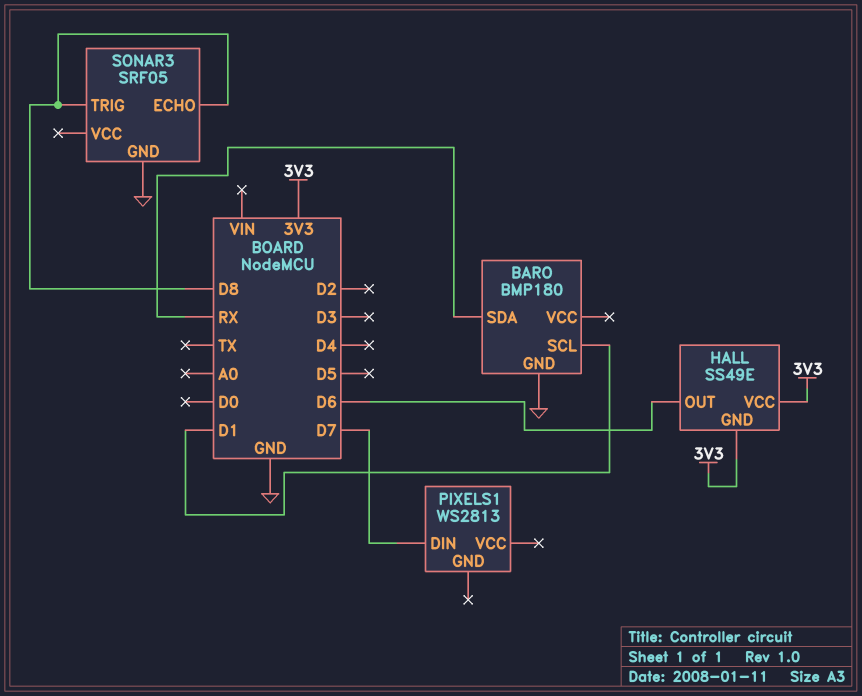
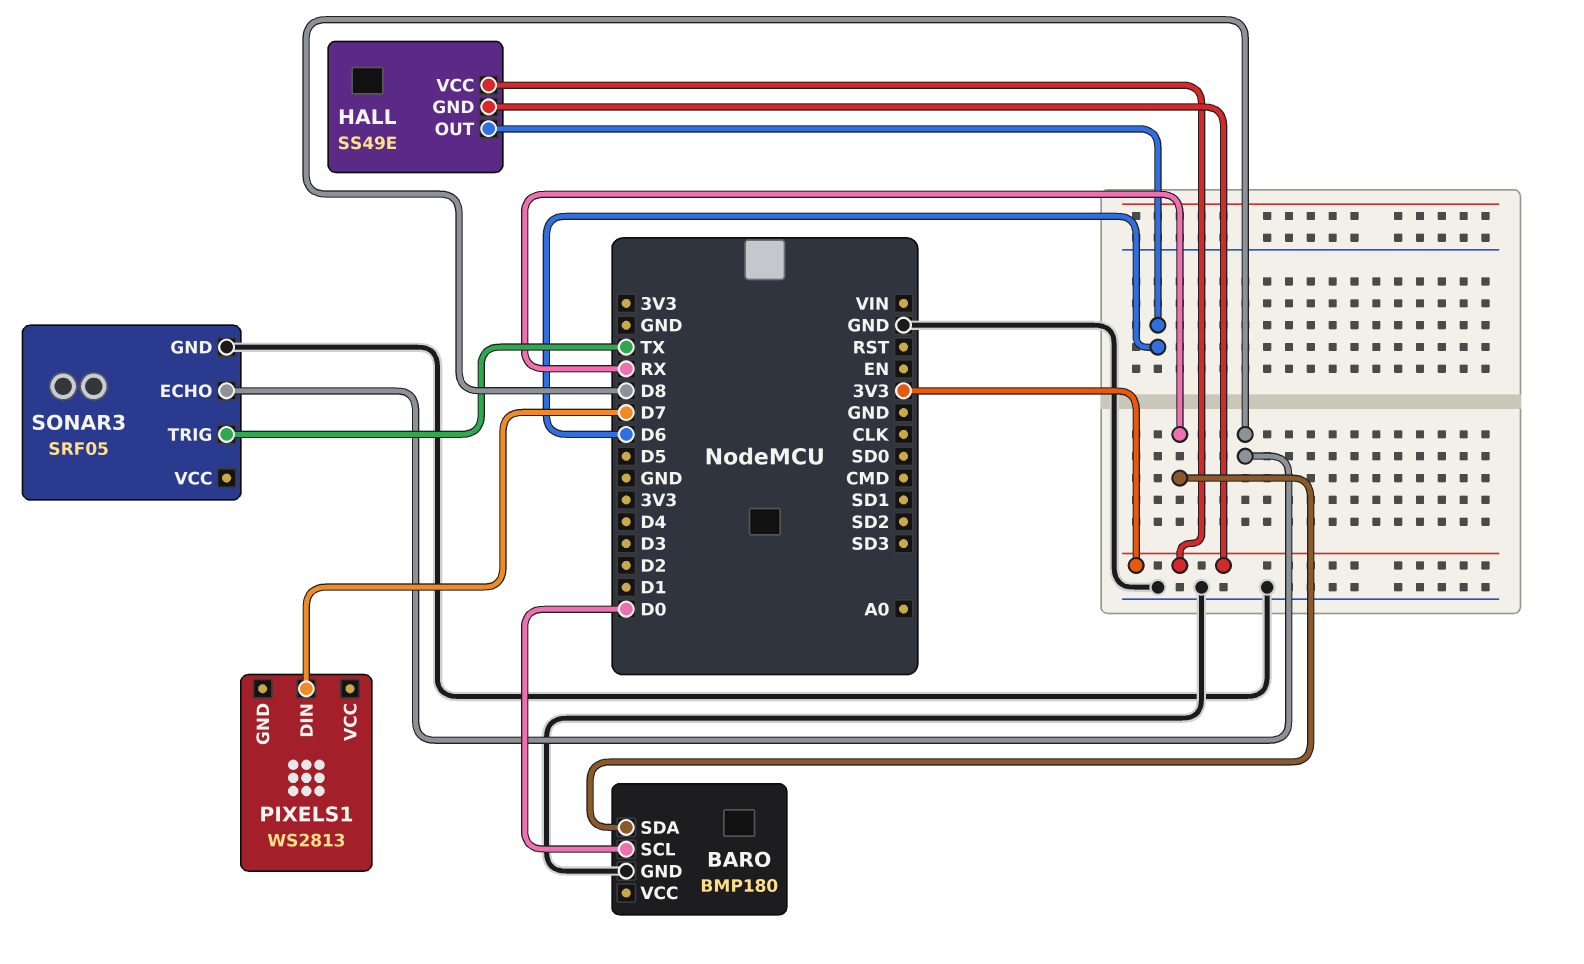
BARO pin SCL: D1 -> D0
SONAR3 pin TRIG: D8 -> TX

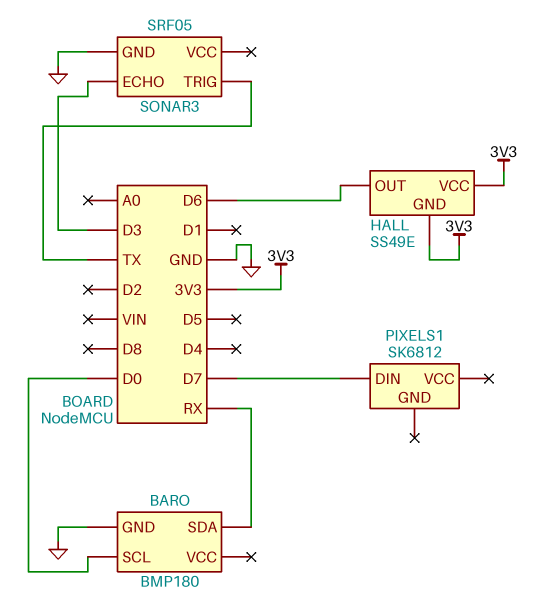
PIXELS1: WS2813 -> SK6812
SONAR3 pin ECHO: D8 -> D3

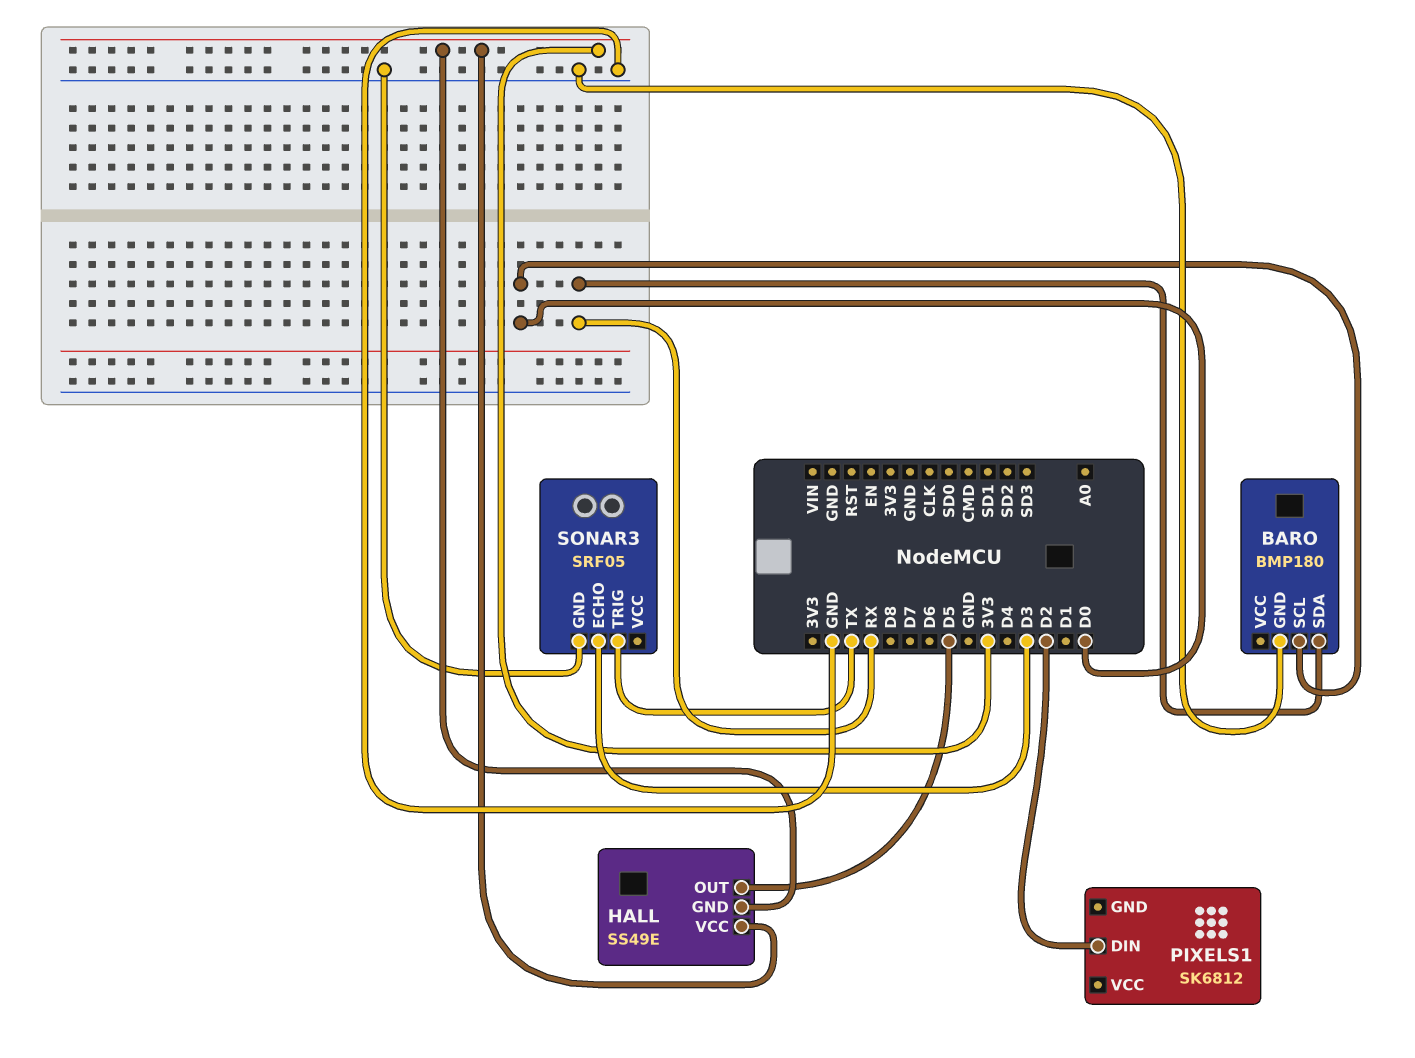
HALL pin OUT: D6 -> D5
PIXELS1 pin DIN: D7 -> D2

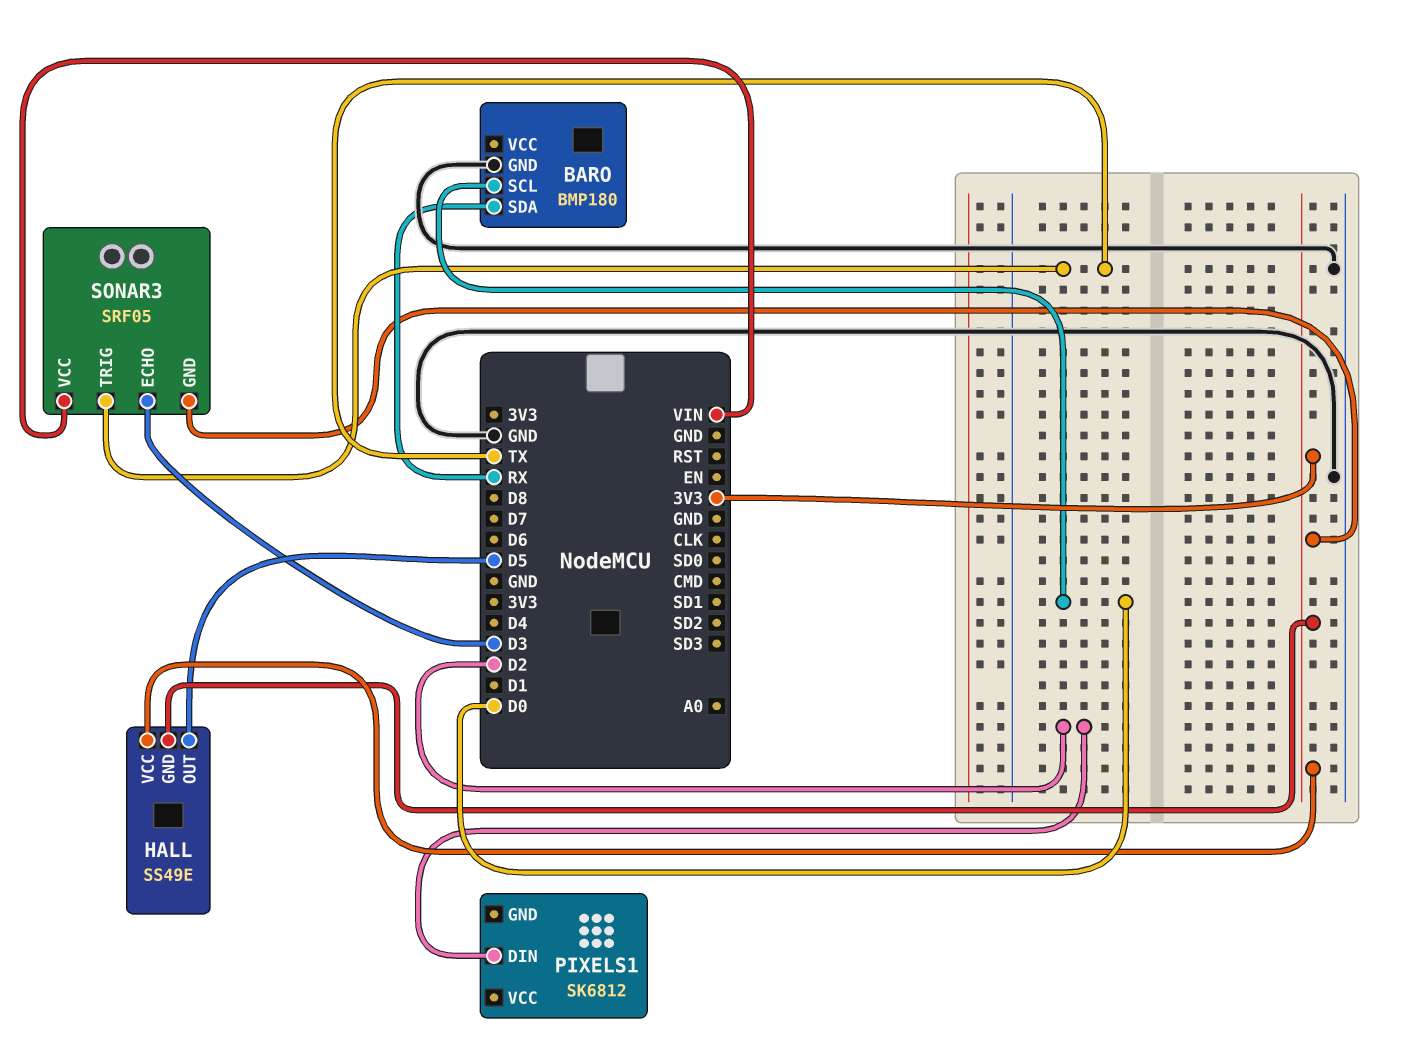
SONAR3 pin GND: GND -> 3V3
SONAR3 pin VCC: none -> VIN

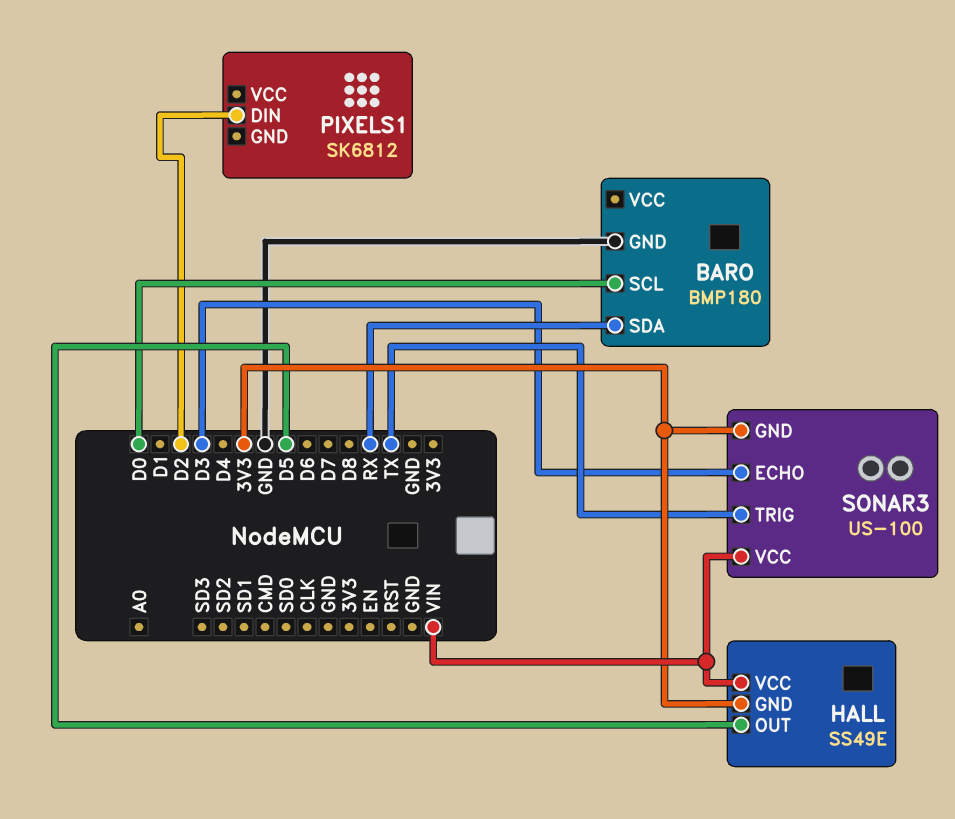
HALL pin VCC: 3V3 -> VIN
SONAR3: SRF05 -> US-100

